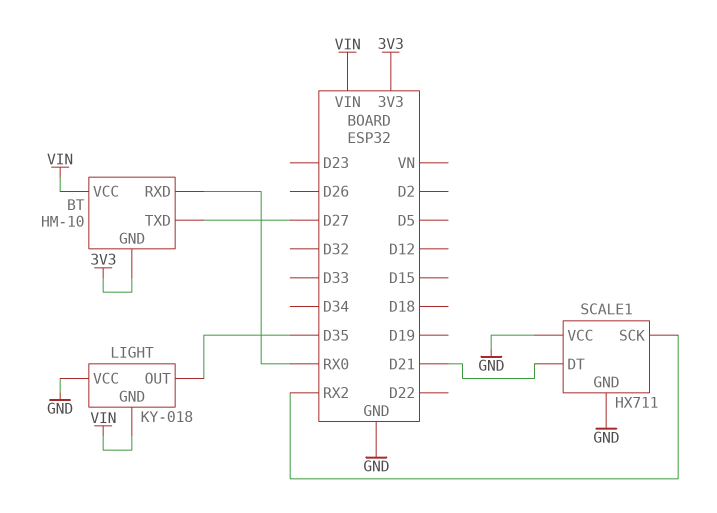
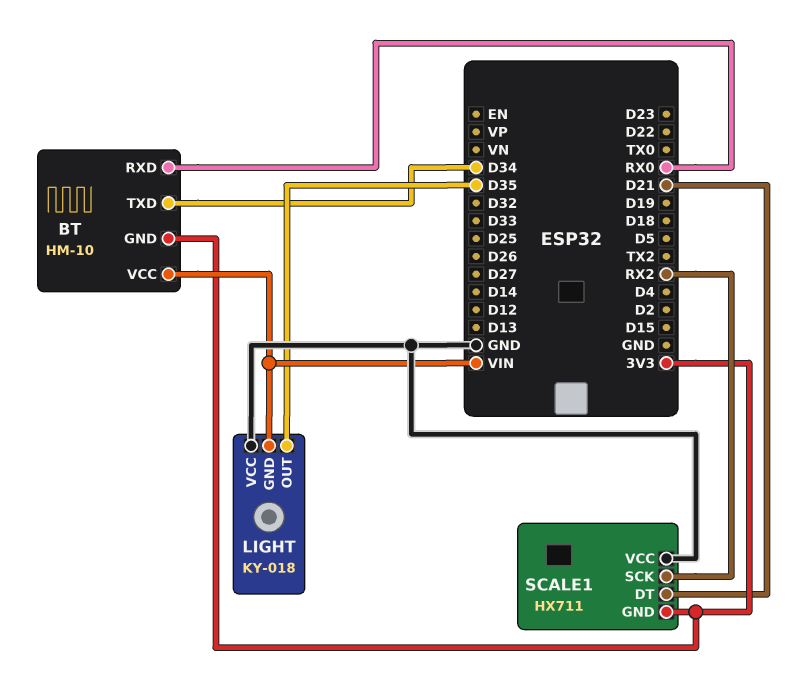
BT pin TXD: D27 -> D34
SCALE1 pin GND: GND -> 3V3

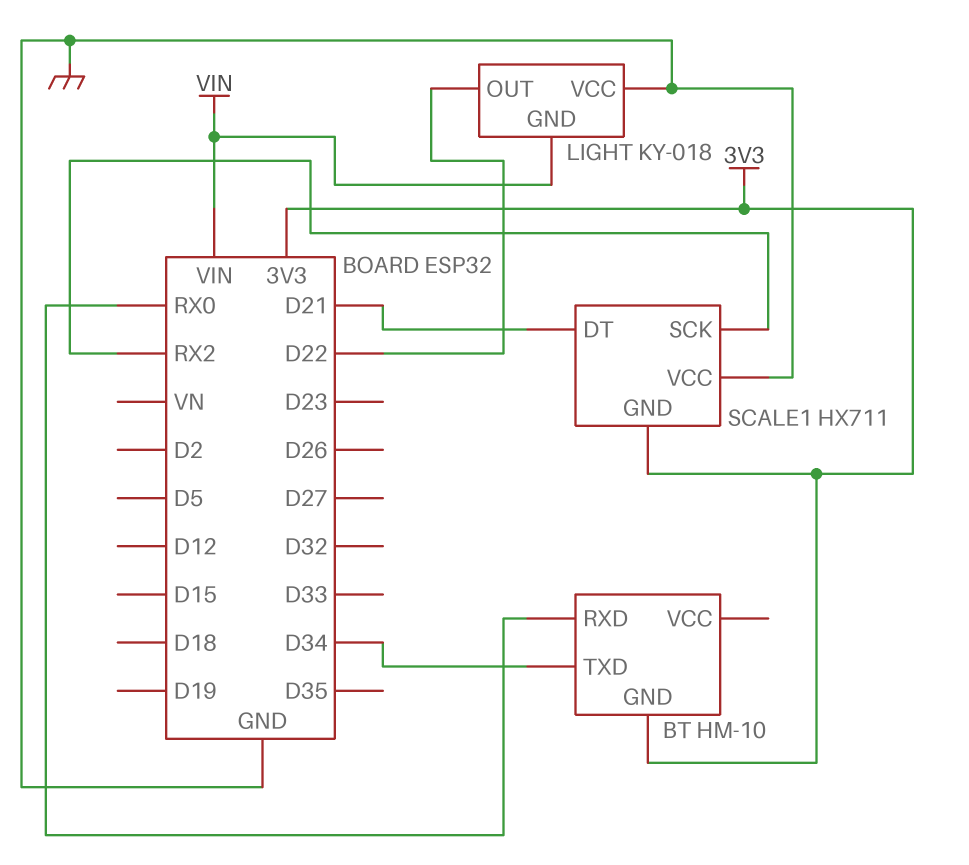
BT pin VCC: VIN -> none
LIGHT pin OUT: D35 -> D22

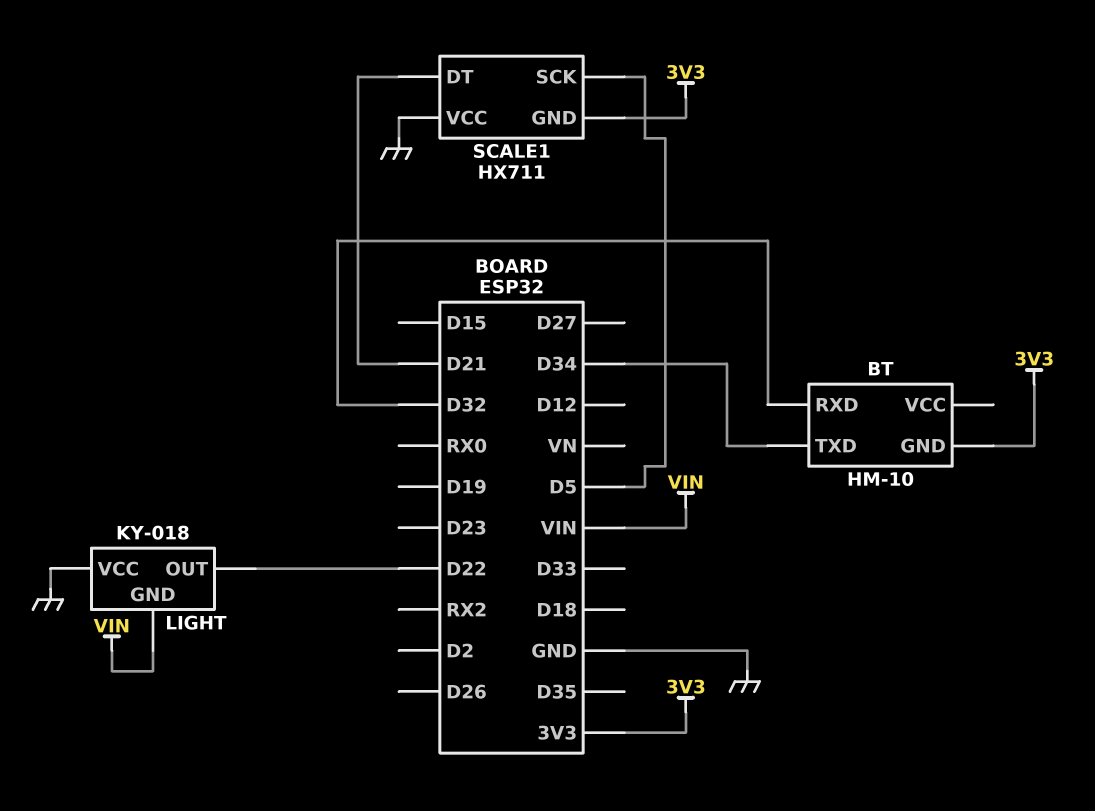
BT pin RXD: RX0 -> D32
SCALE1 pin SCK: RX2 -> D5

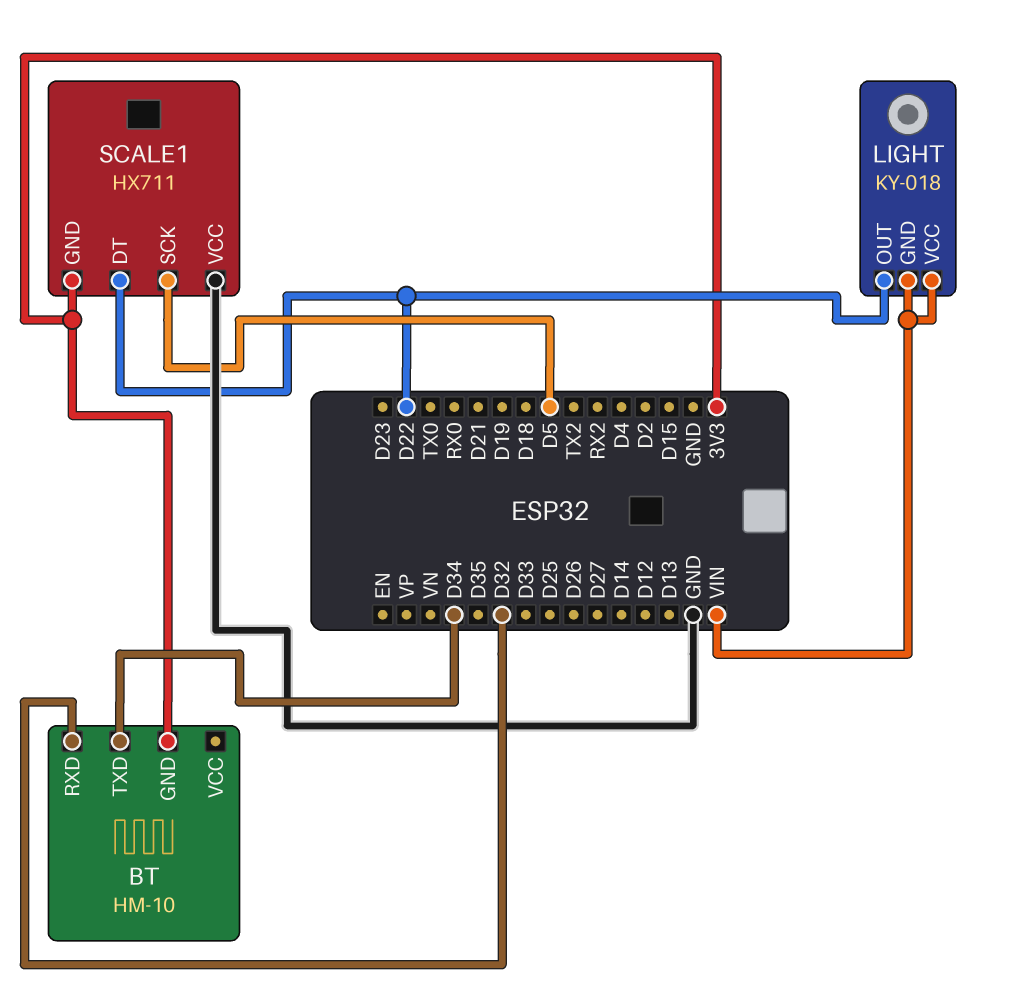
LIGHT pin VCC: GND -> VIN
SCALE1 pin DT: D21 -> D22

